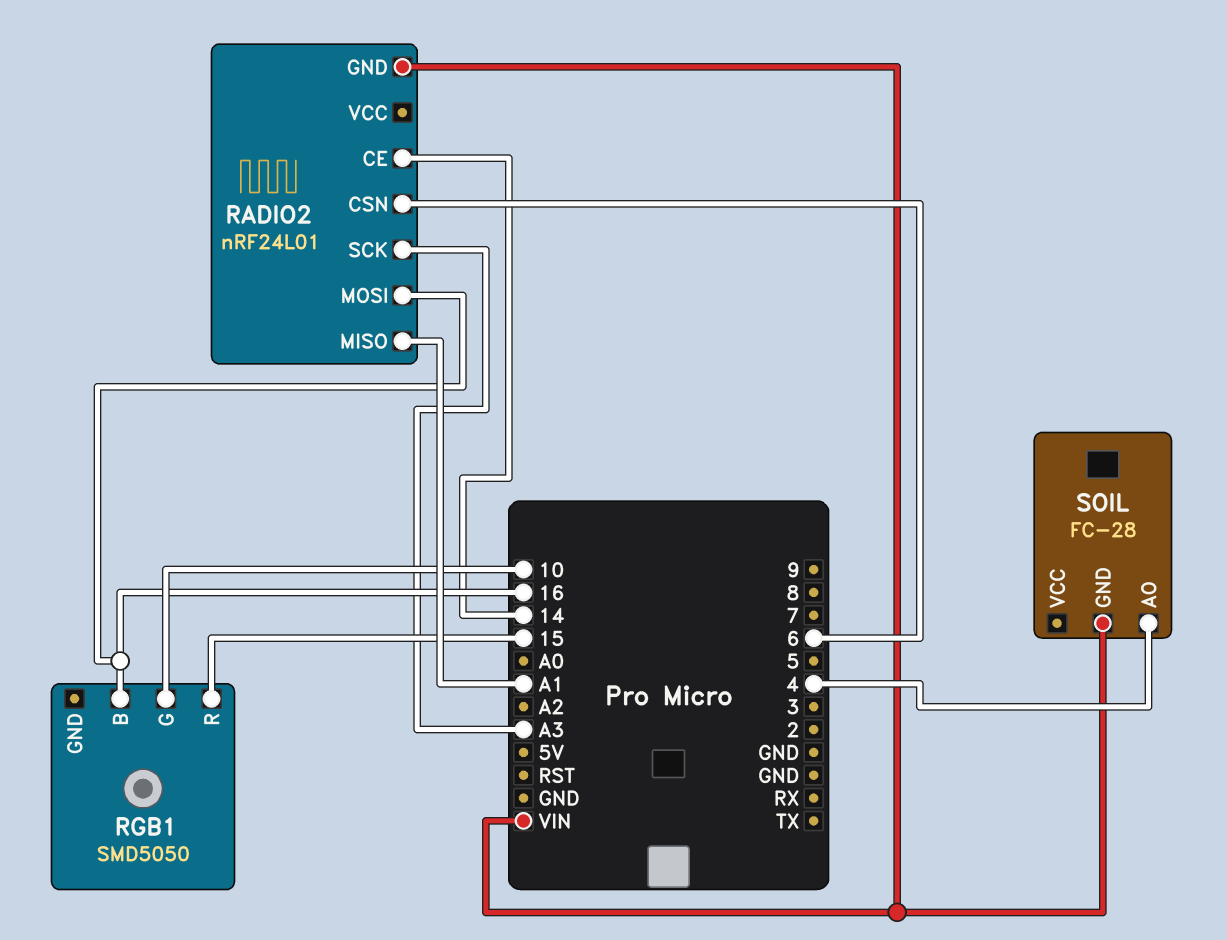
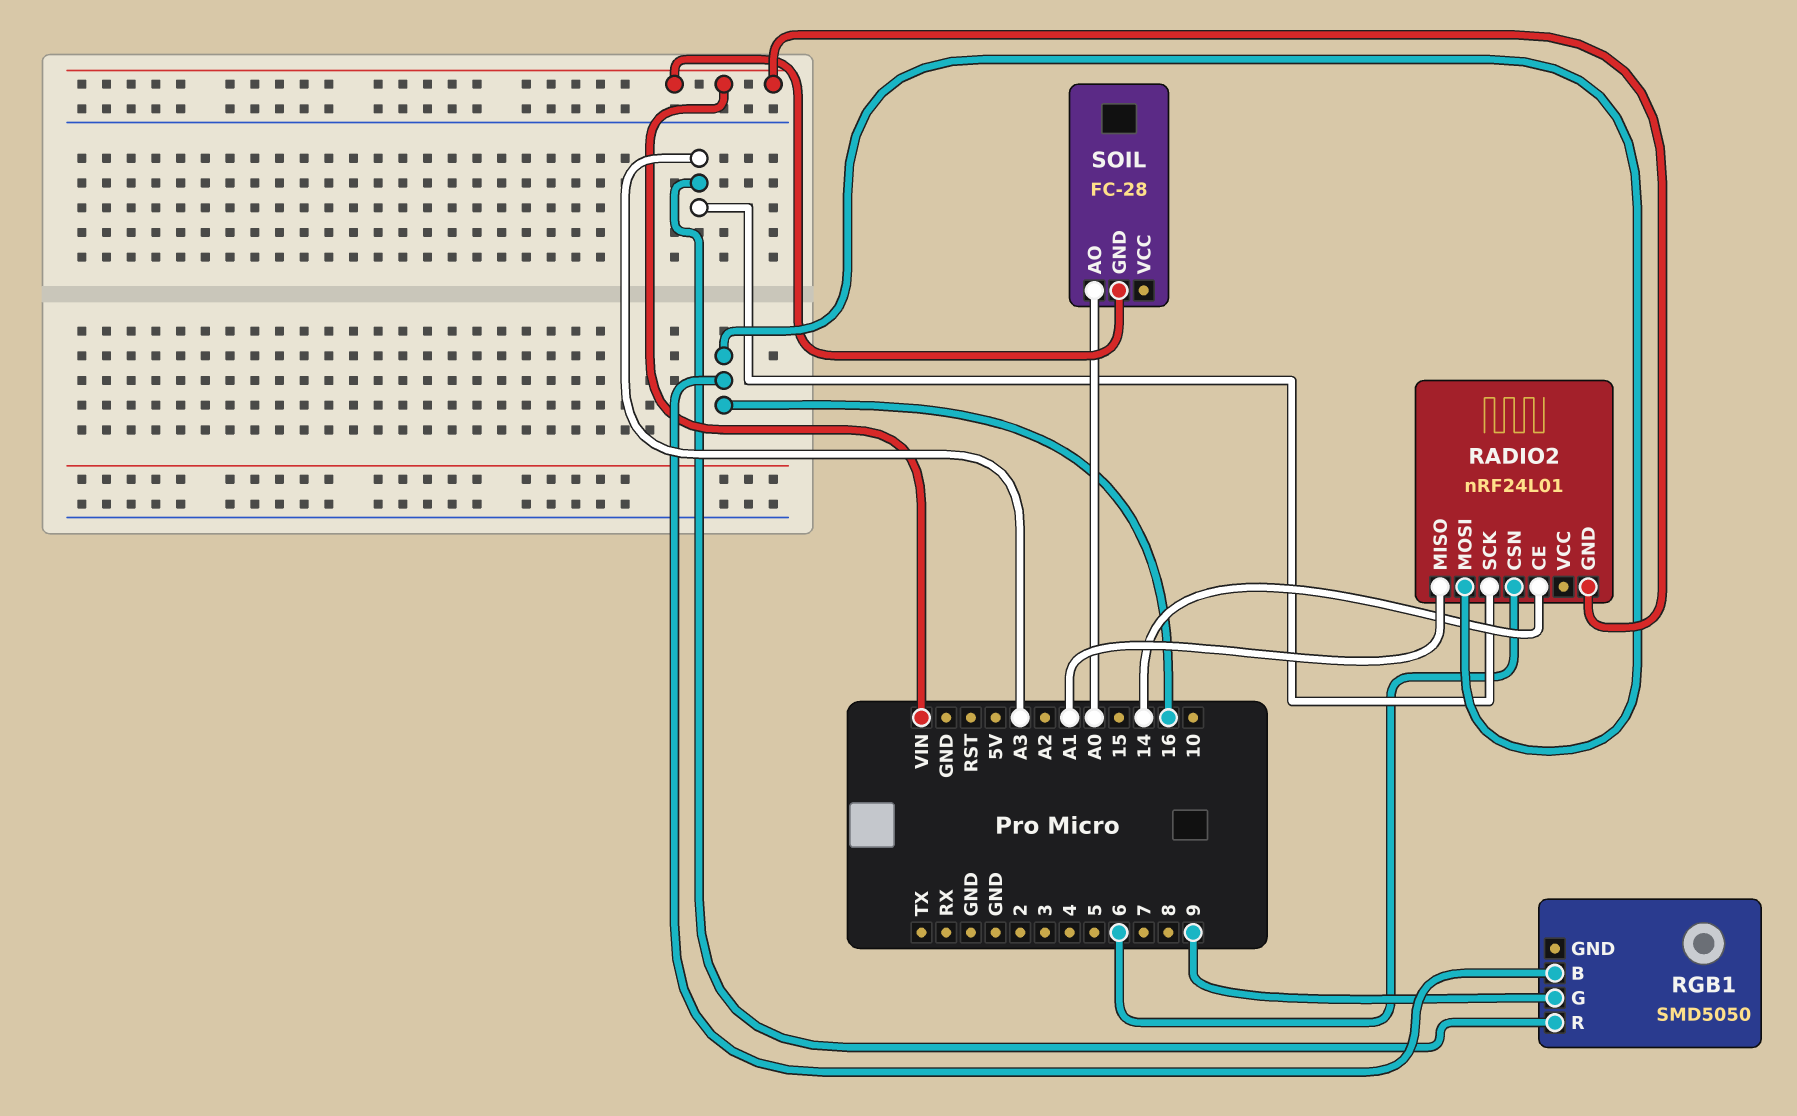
RGB1 pin G: 10 -> 9
RGB1 pin R: 15 -> A3
SOIL pin AO: 4 -> A0

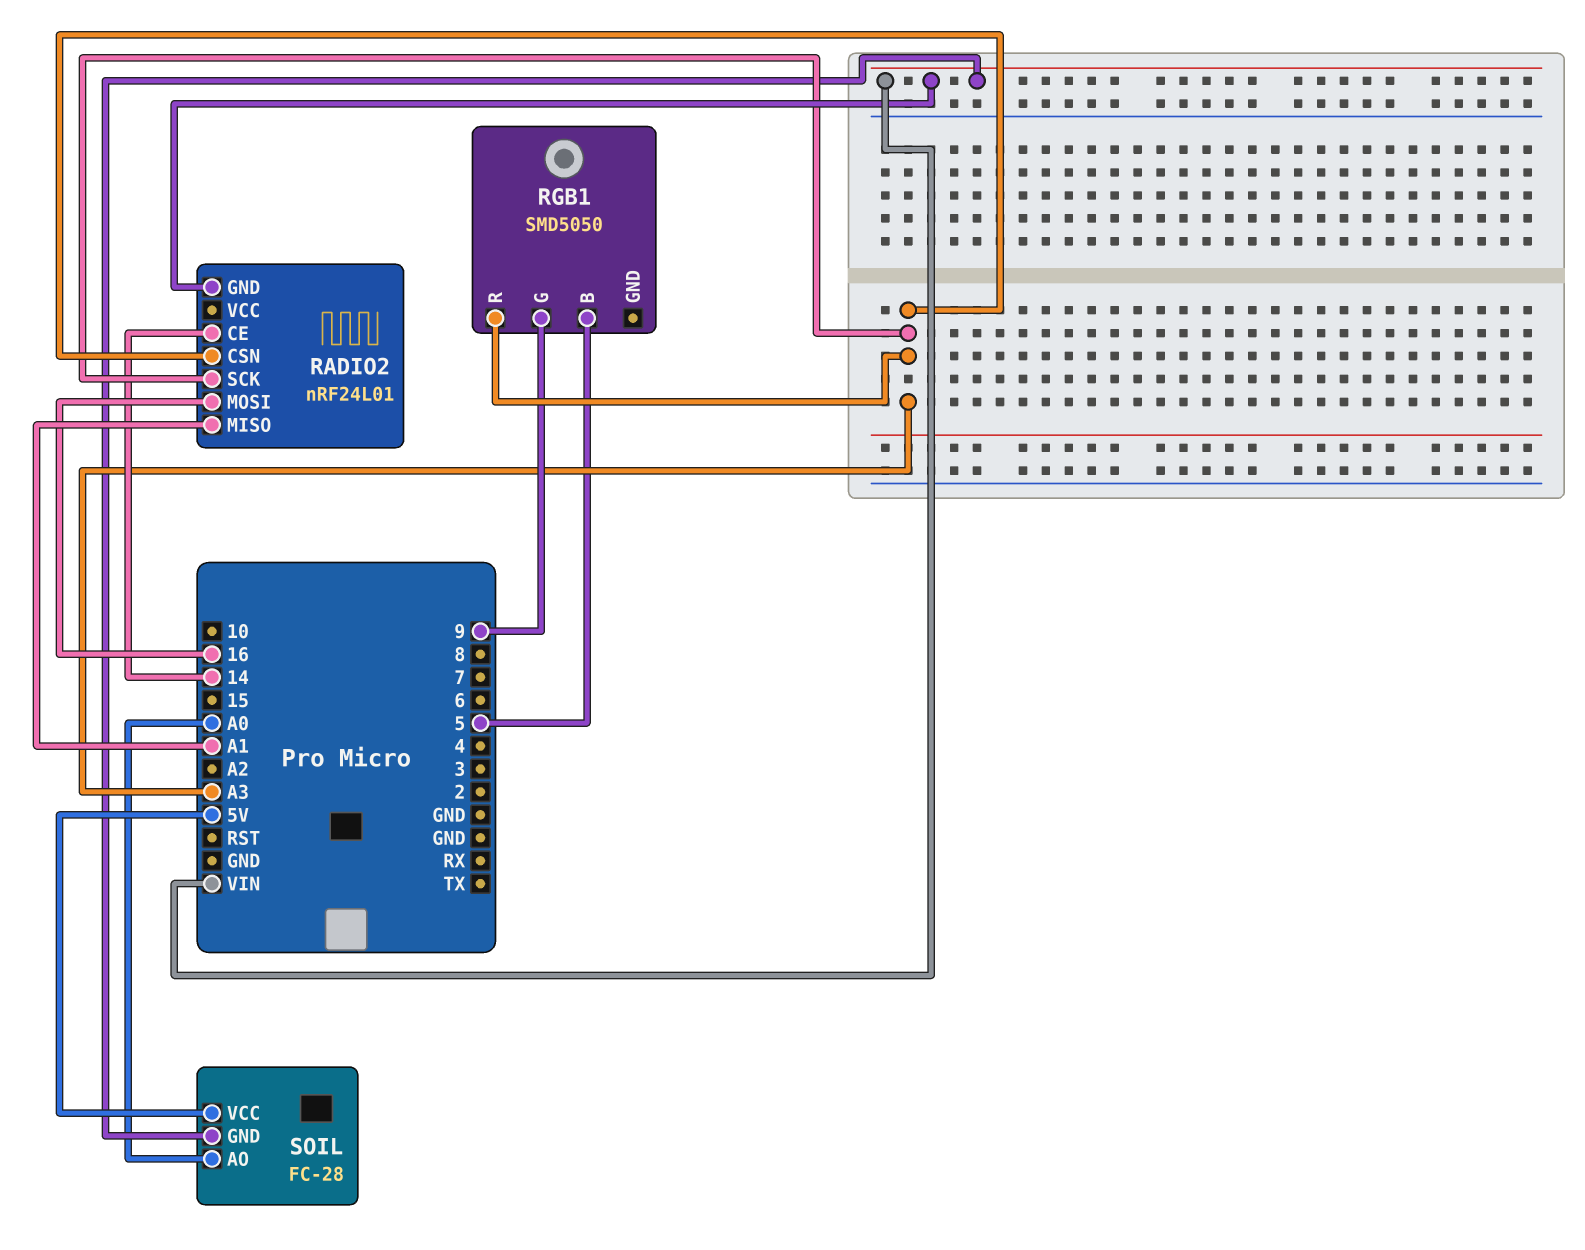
RADIO2 pin CSN: 6 -> A3
RGB1 pin B: 16 -> 5
SOIL pin VCC: none -> 5V

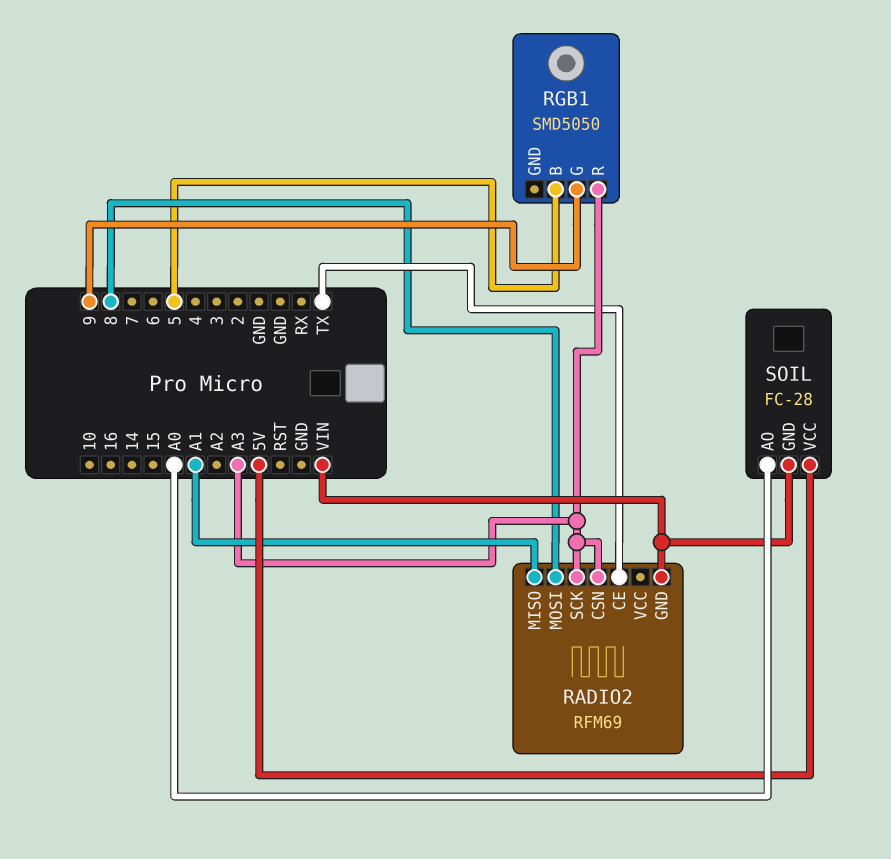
RADIO2: nRF24L01 -> RFM69
RADIO2 pin CE: 14 -> TX
RADIO2 pin MOSI: 16 -> 8

